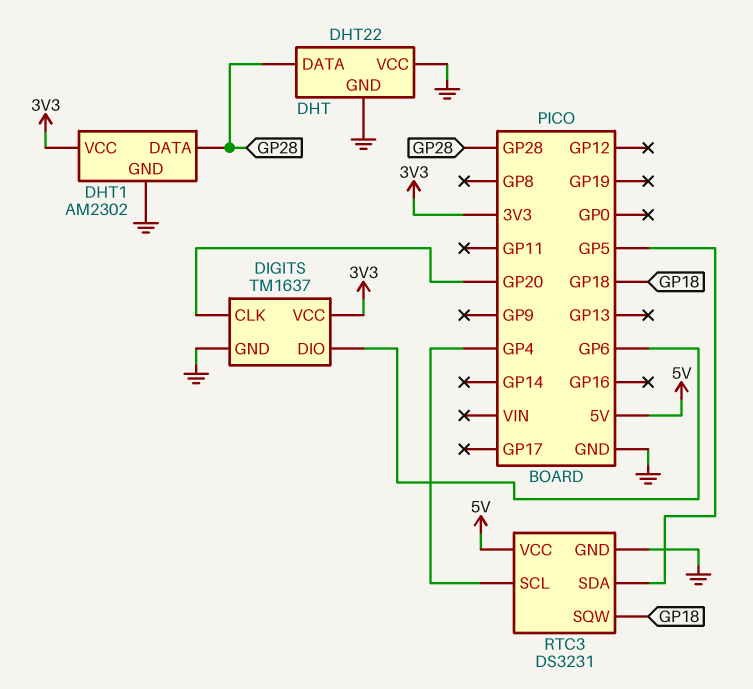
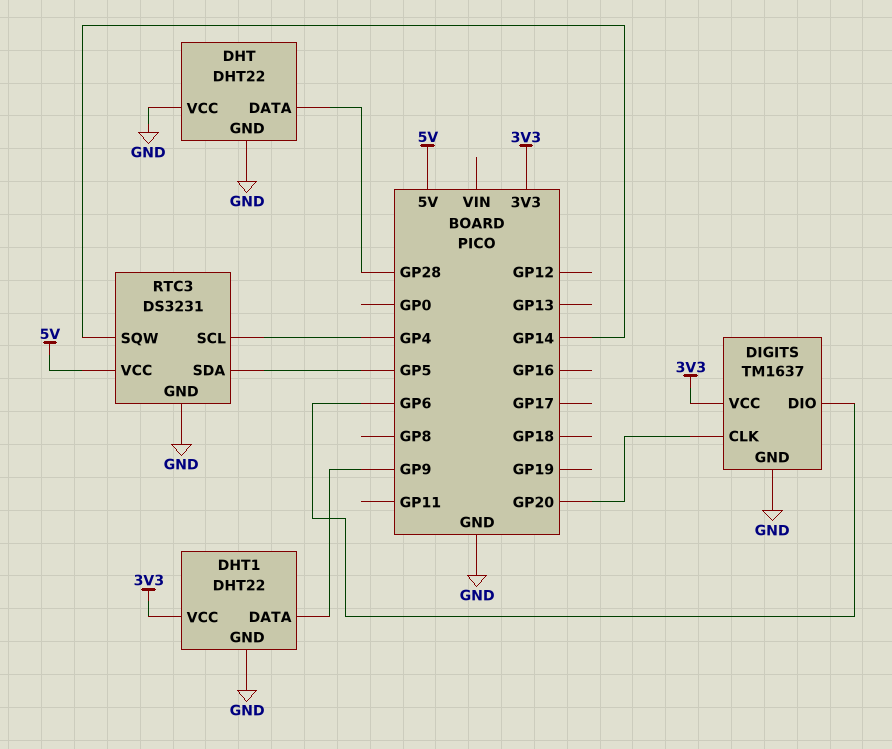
DHT1: AM2302 -> DHT22
DHT1 pin DATA: GP28 -> GP9
RTC3 pin SQW: GP18 -> GP14

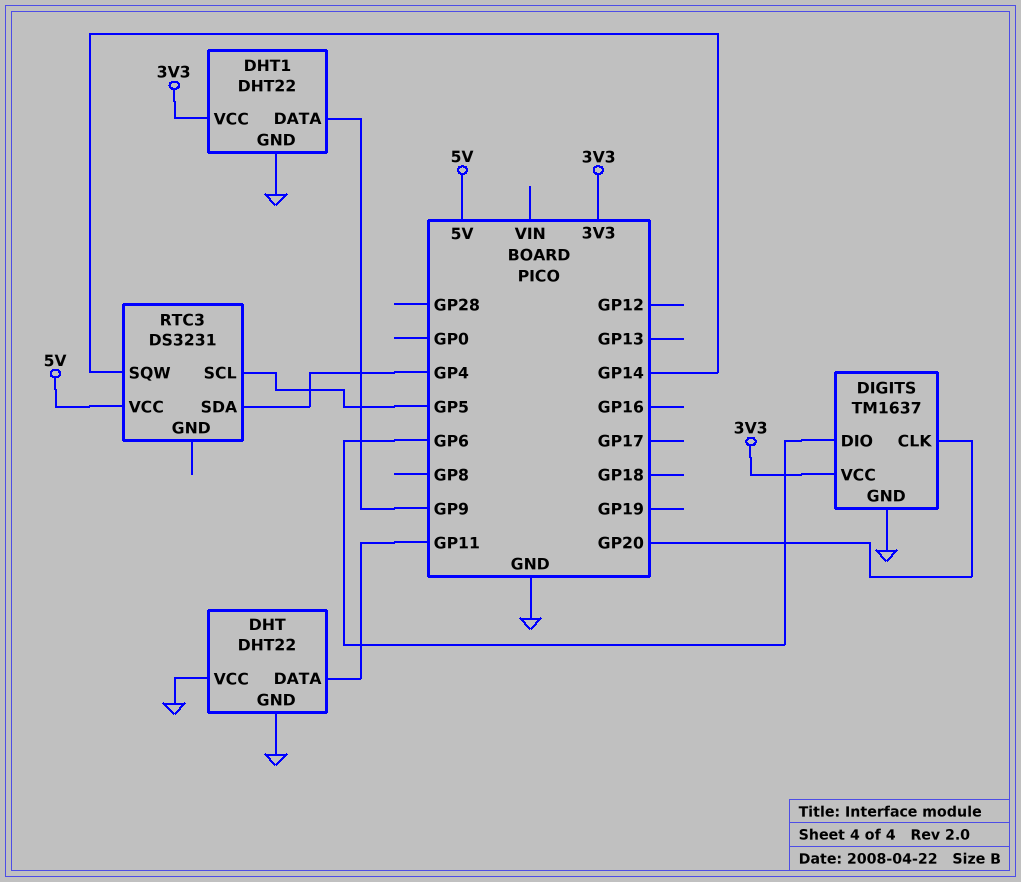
DHT pin DATA: GP28 -> GP11
RTC3 pin GND: GND -> none
RTC3 pin SCL: GP4 -> GP5
RTC3 pin SDA: GP5 -> GP4

